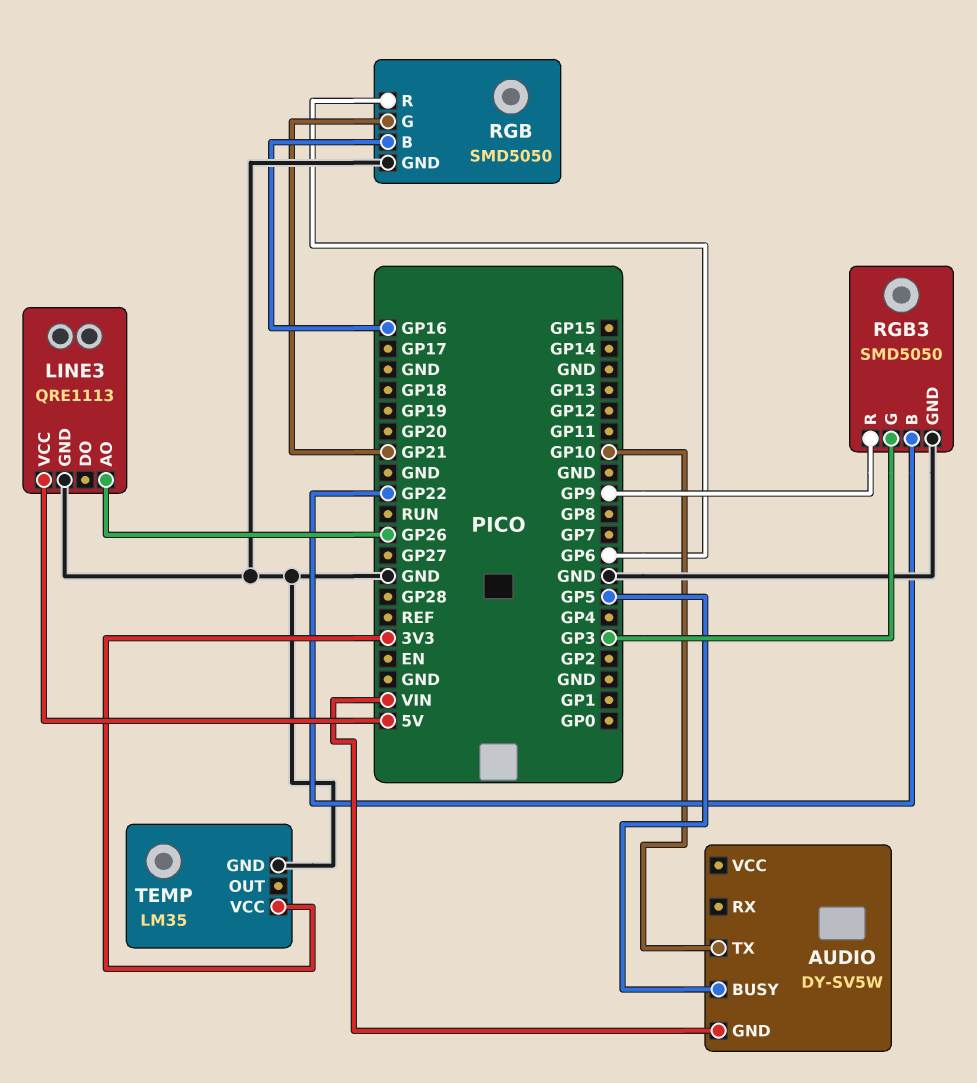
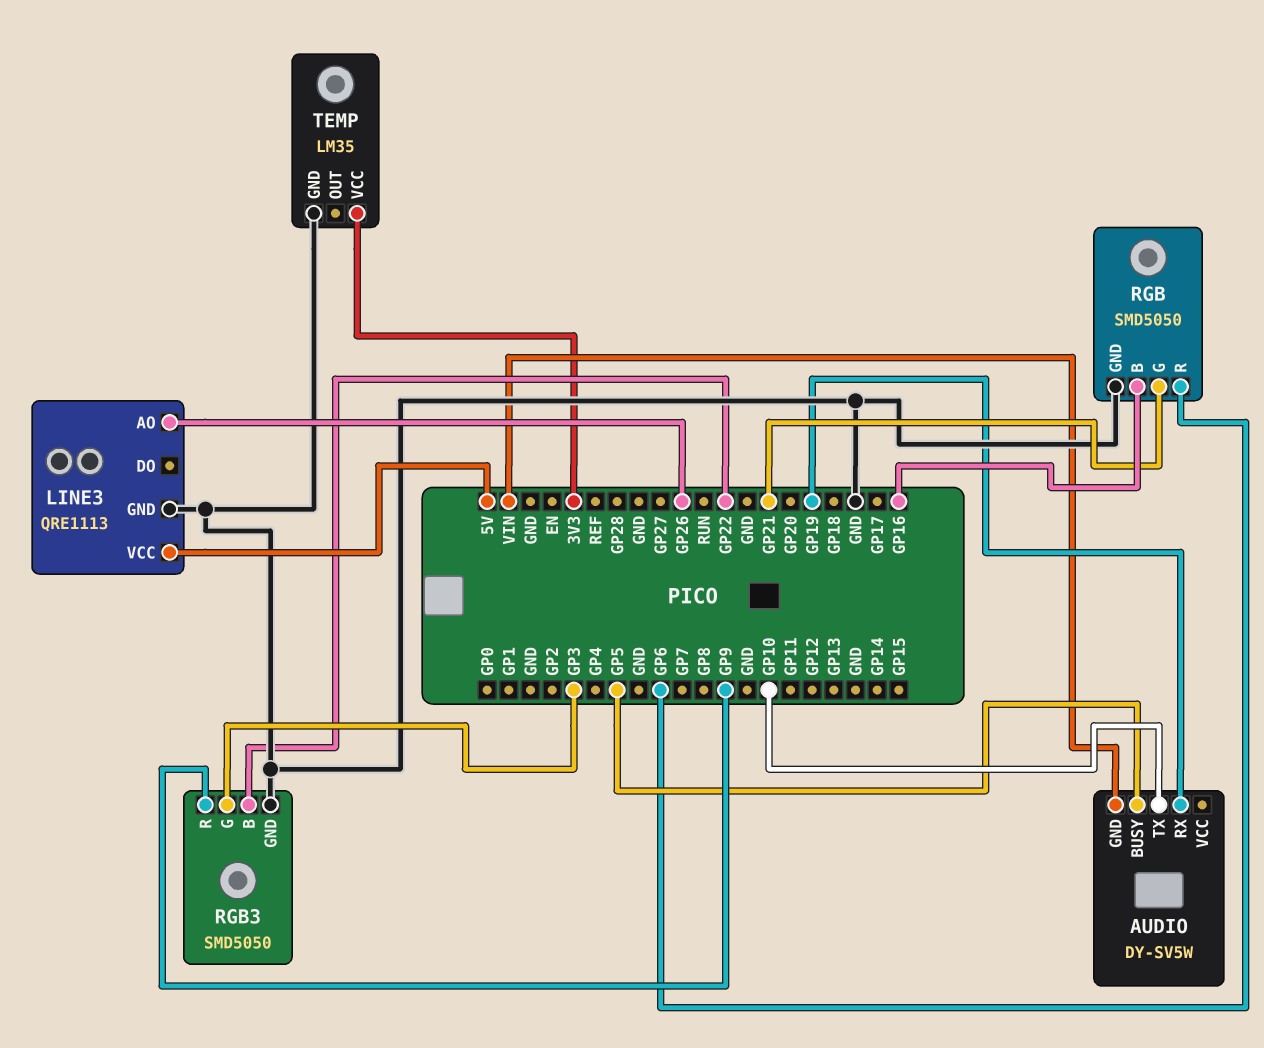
AUDIO pin RX: none -> GP19

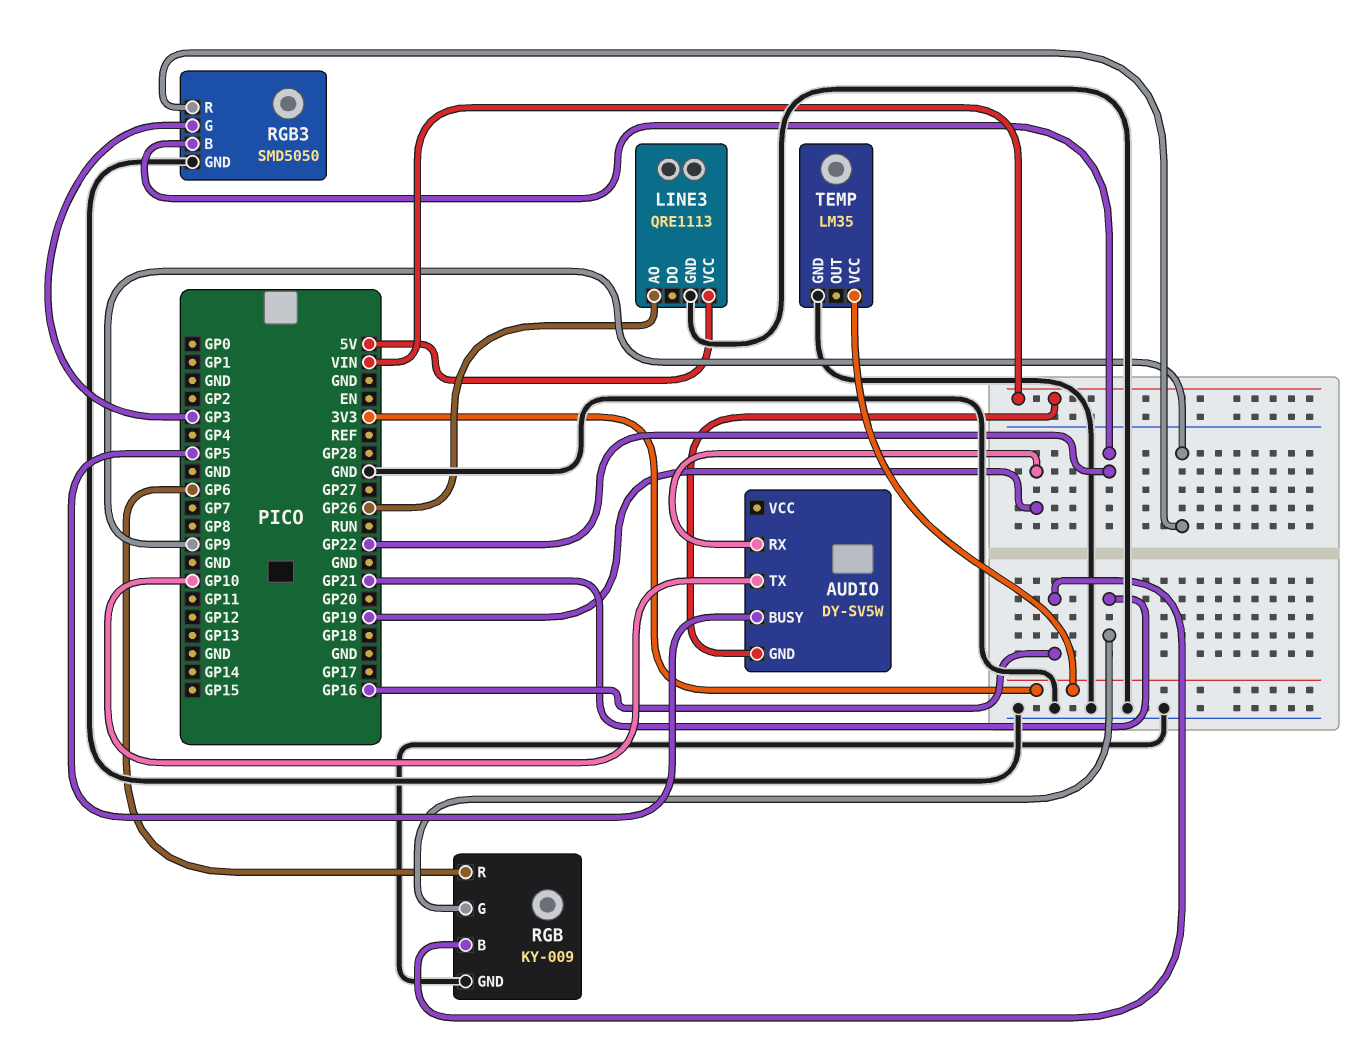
RGB: SMD5050 -> KY-009

